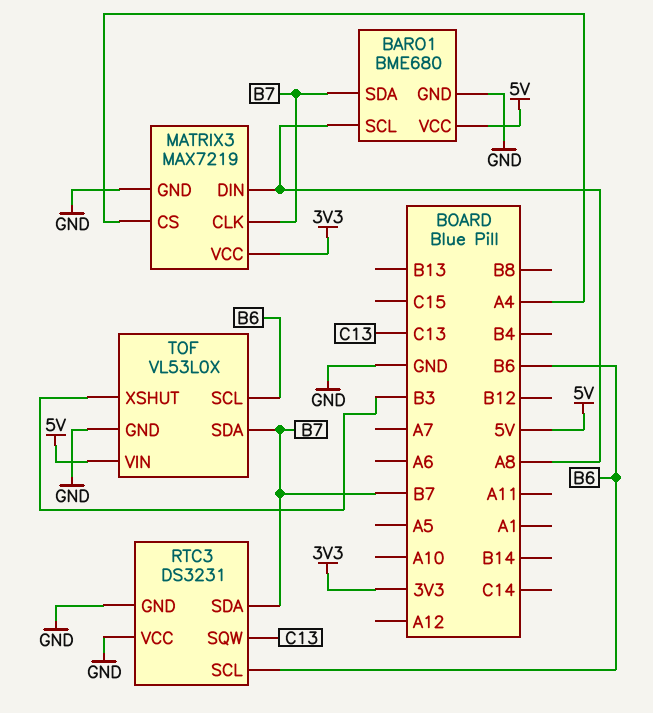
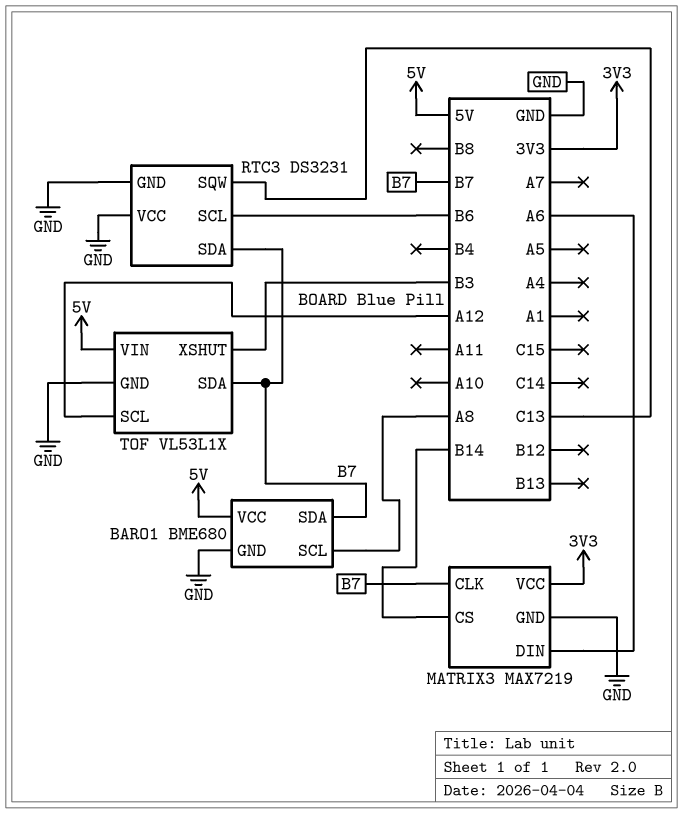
MATRIX3 pin CS: A4 -> B14
MATRIX3 pin DIN: A8 -> A6
TOF: VL53L0X -> VL53L1X
TOF pin SCL: B6 -> A12

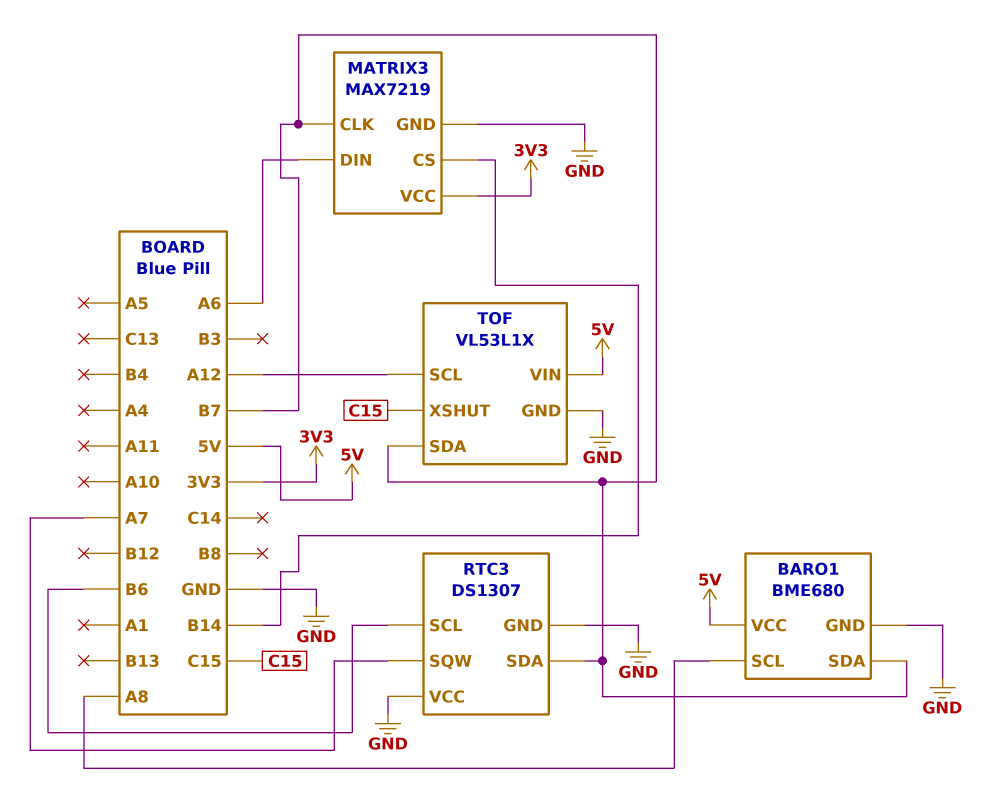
RTC3: DS3231 -> DS1307
RTC3 pin SQW: C13 -> A7
TOF pin XSHUT: B3 -> C15

